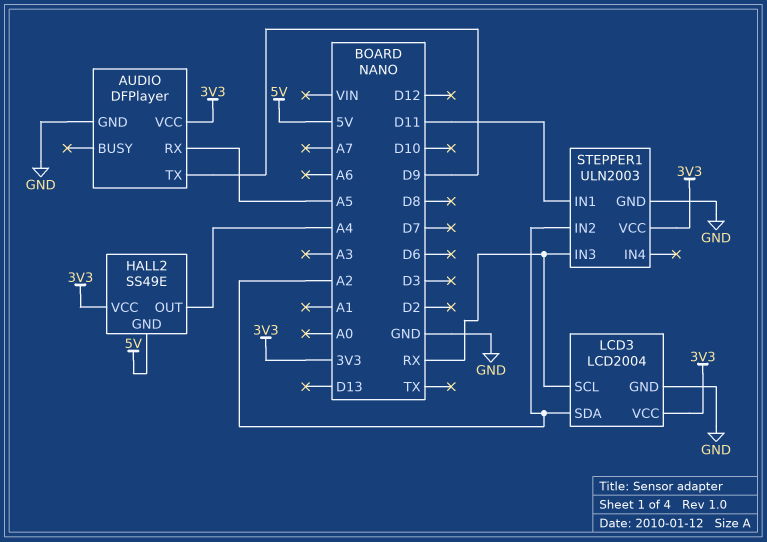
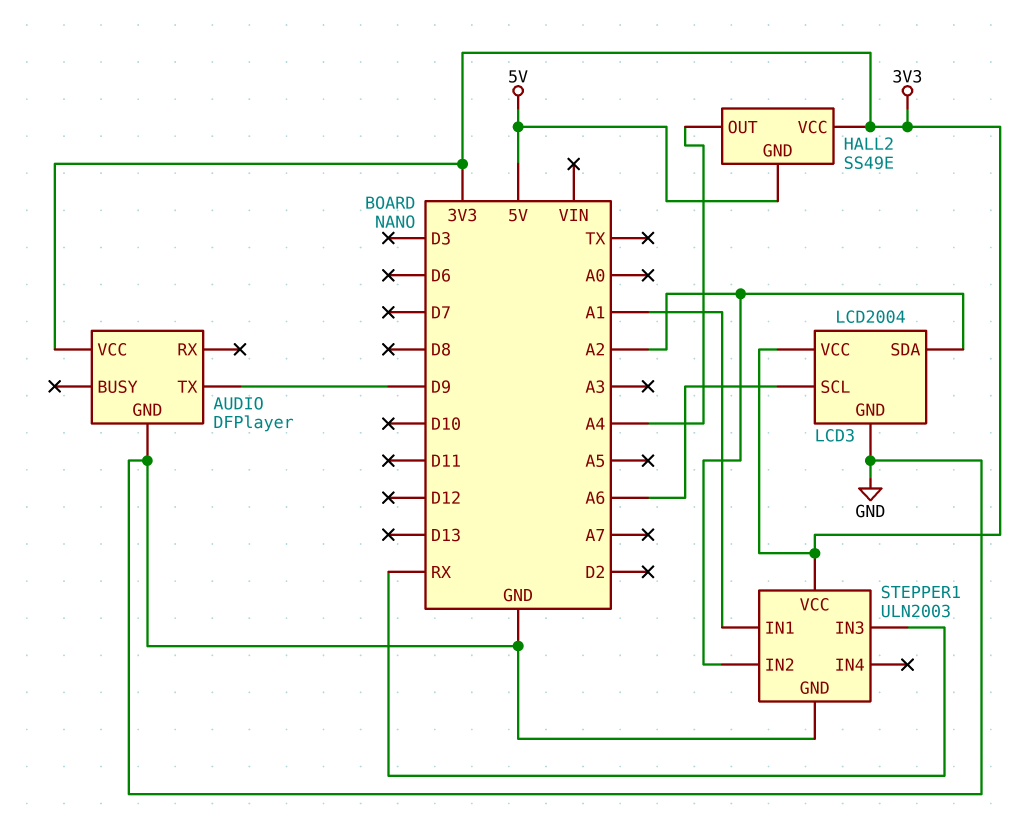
AUDIO pin RX: A5 -> none
LCD3 pin SCL: RX -> A6
STEPPER1 pin IN1: D11 -> A1

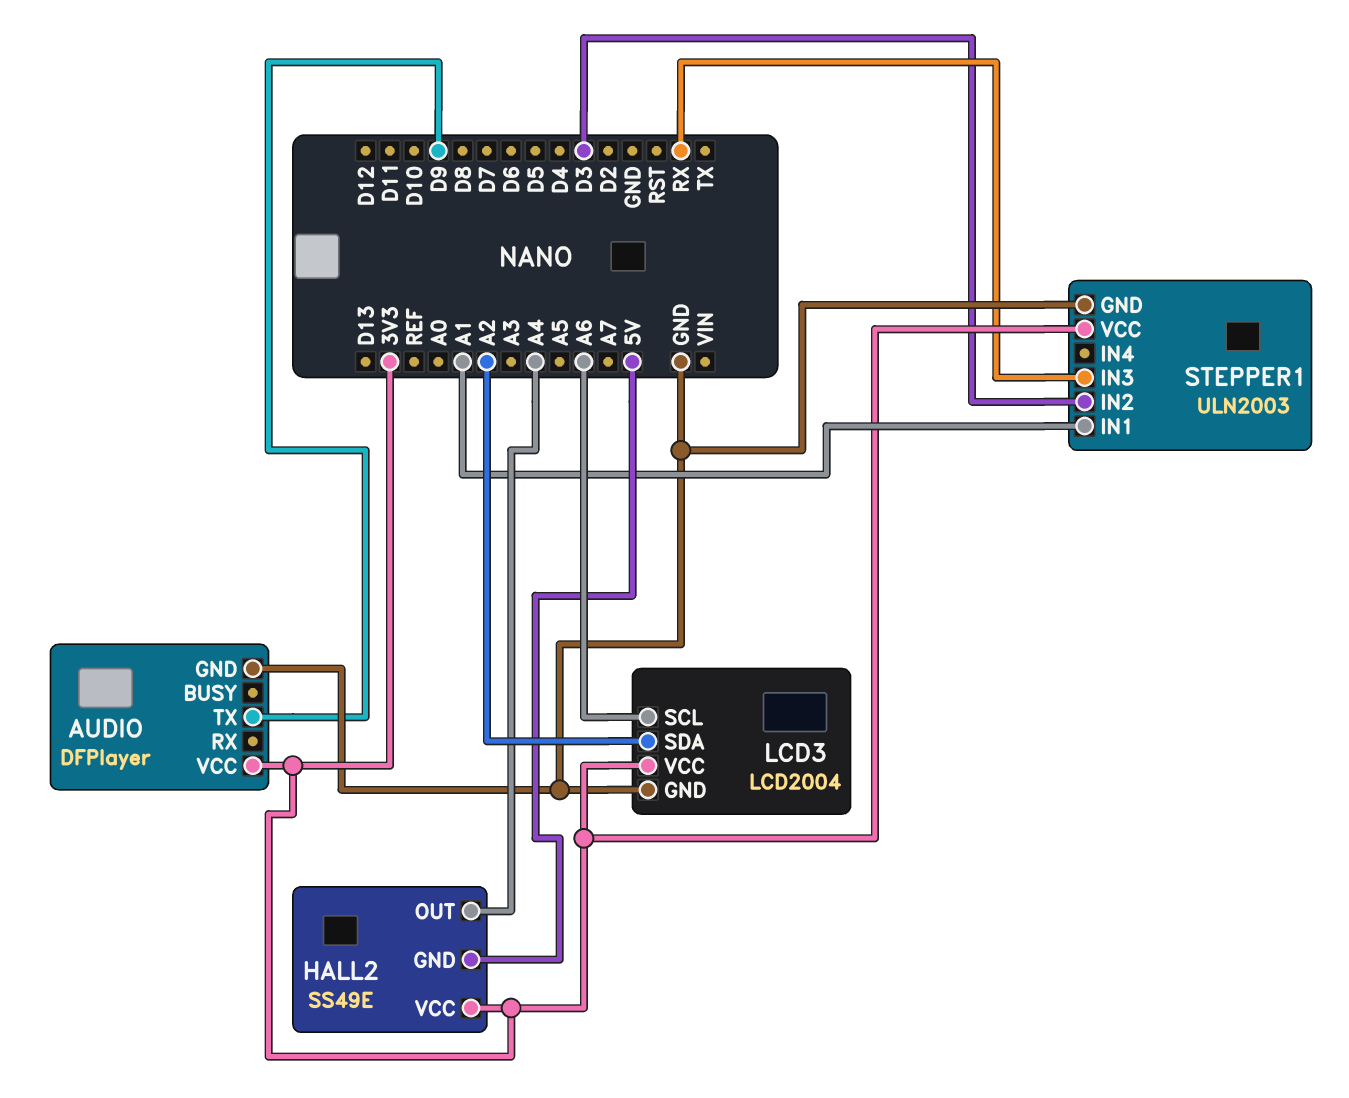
STEPPER1 pin IN2: A2 -> D3

